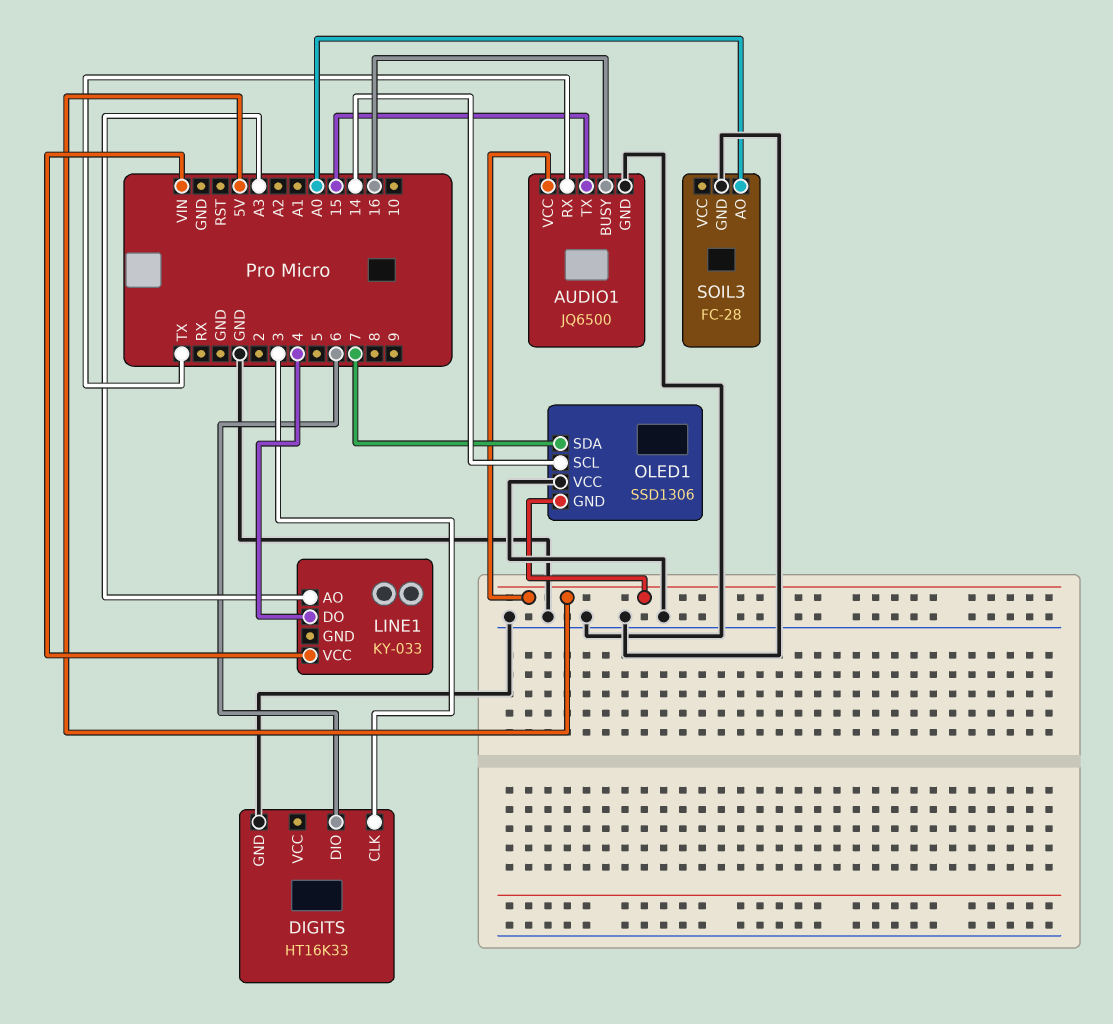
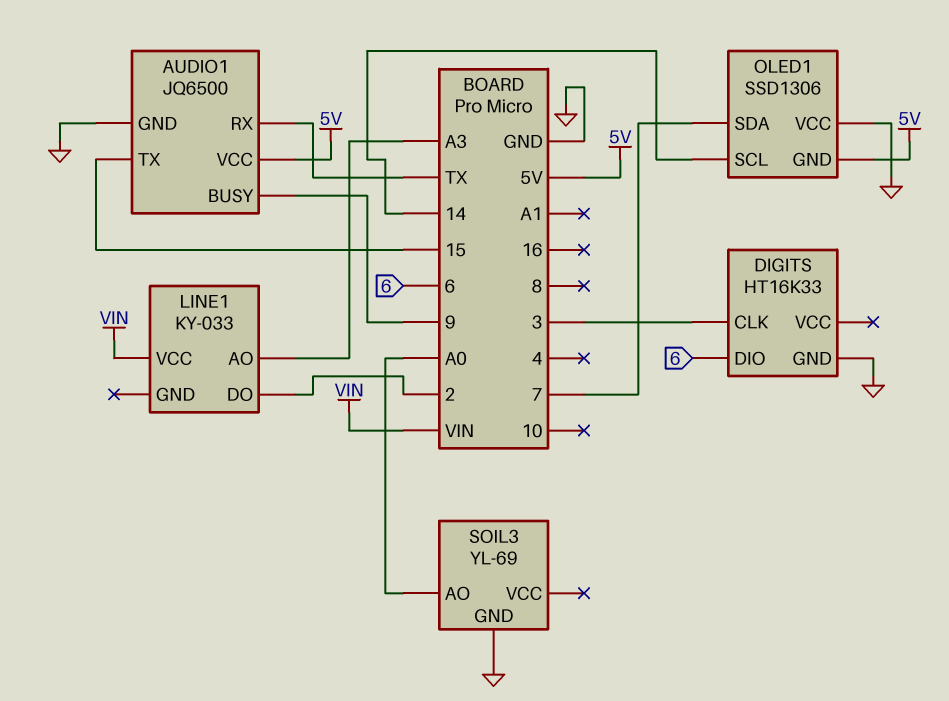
AUDIO1 pin BUSY: 16 -> 9
LINE1 pin DO: 4 -> 2
SOIL3: FC-28 -> YL-69

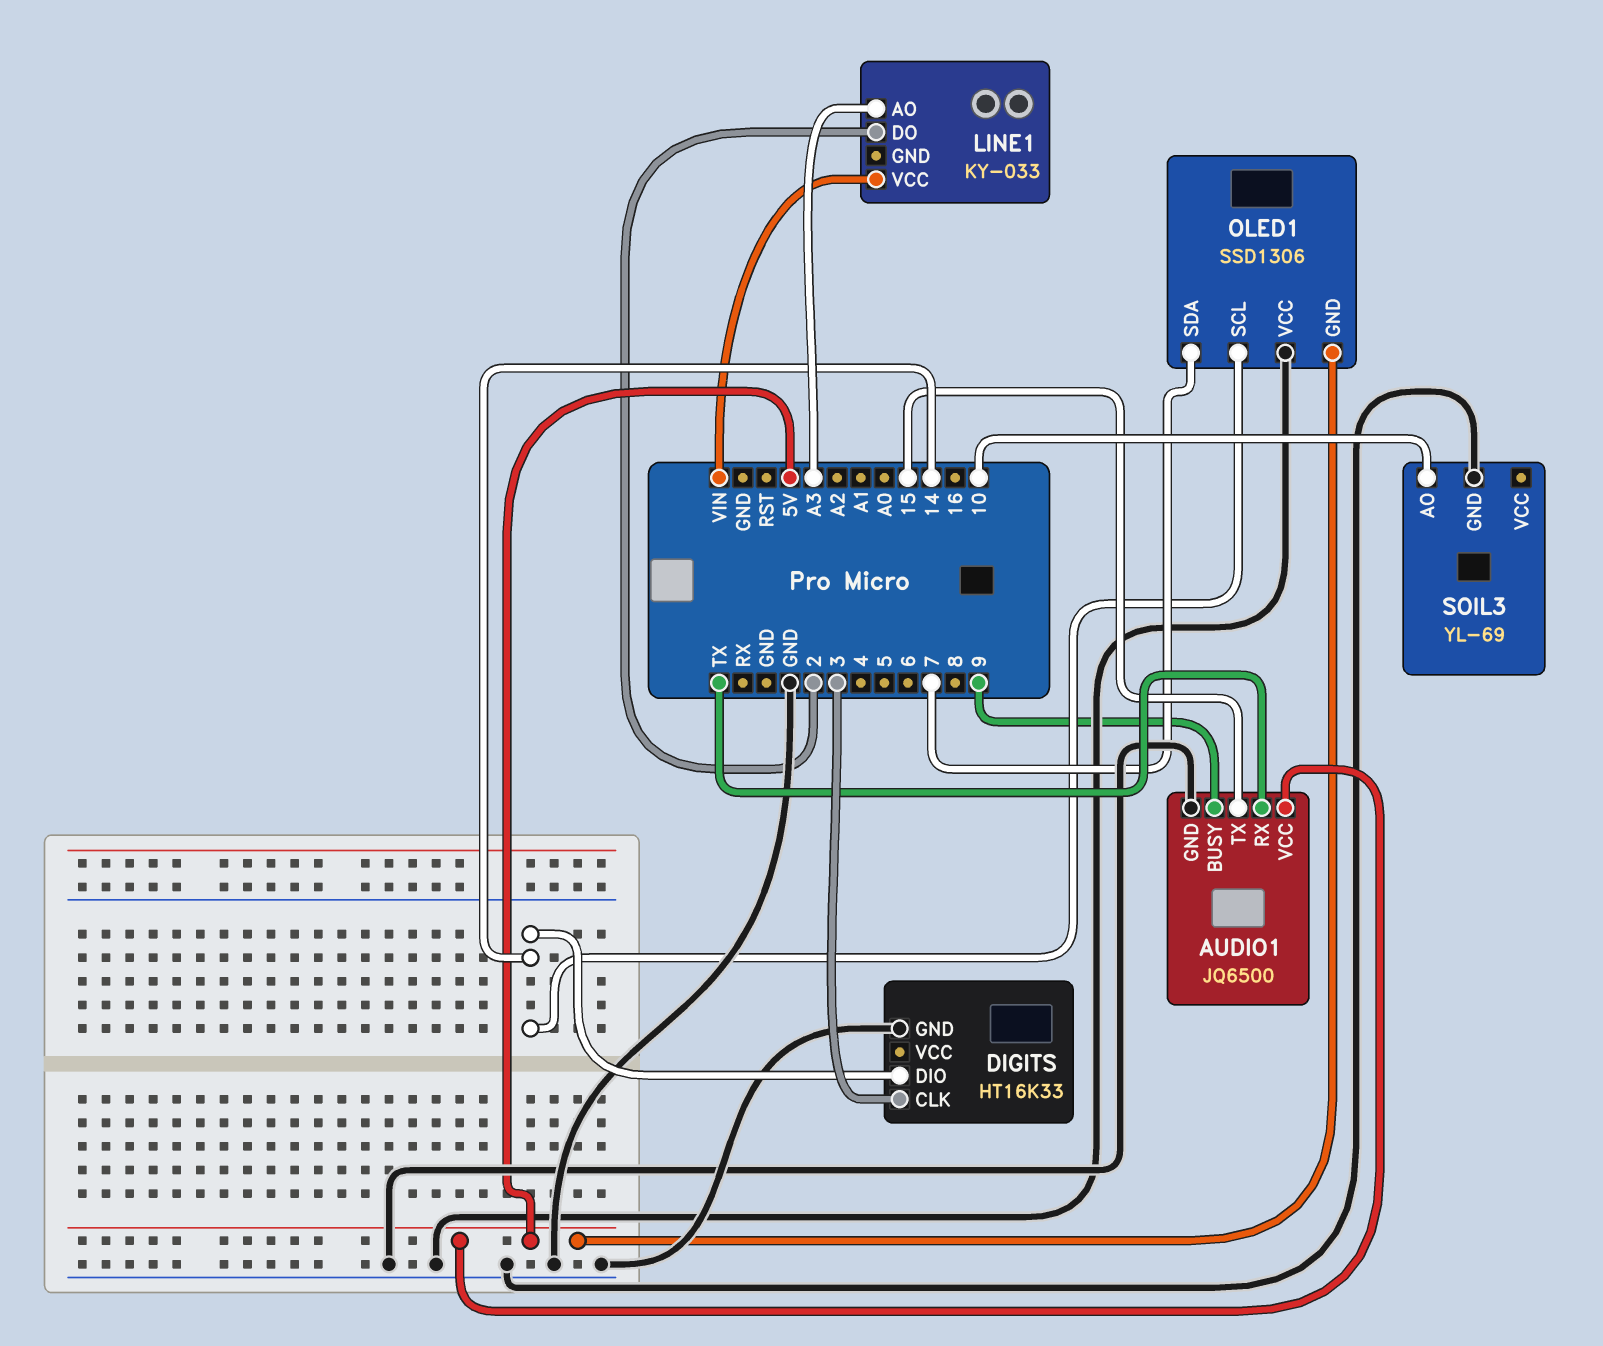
DIGITS pin DIO: 6 -> 14
SOIL3 pin AO: A0 -> 10

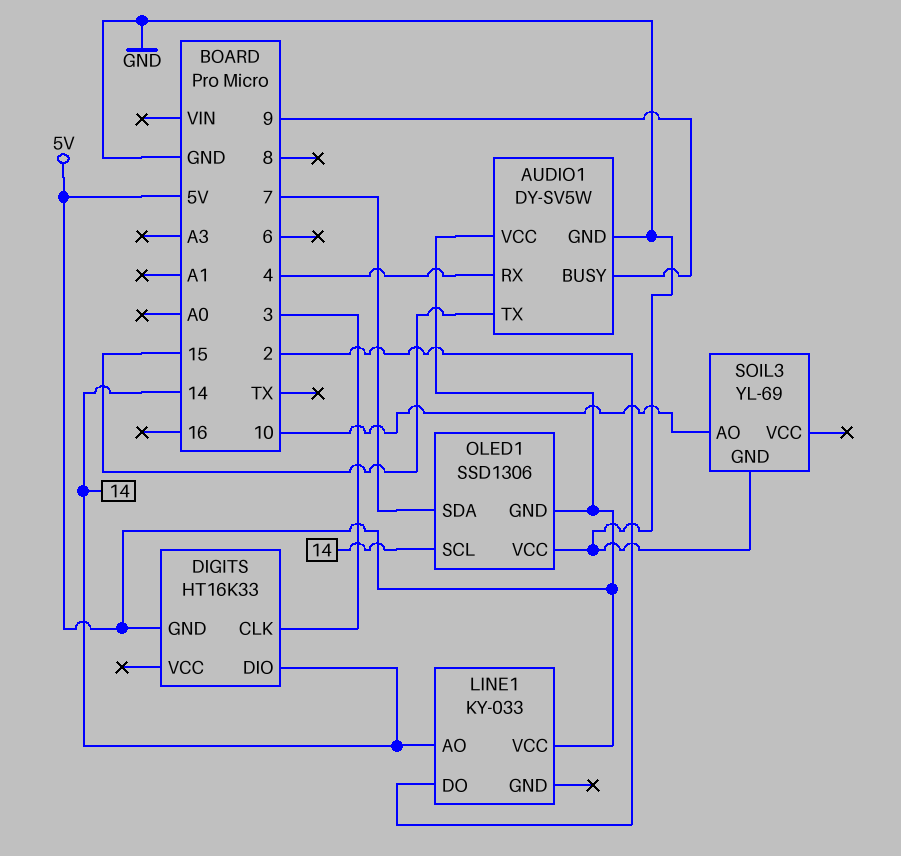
AUDIO1: JQ6500 -> DY-SV5W
AUDIO1 pin RX: TX -> 4
DIGITS pin GND: GND -> 5V
LINE1 pin AO: A3 -> 14
LINE1 pin VCC: VIN -> 5V

